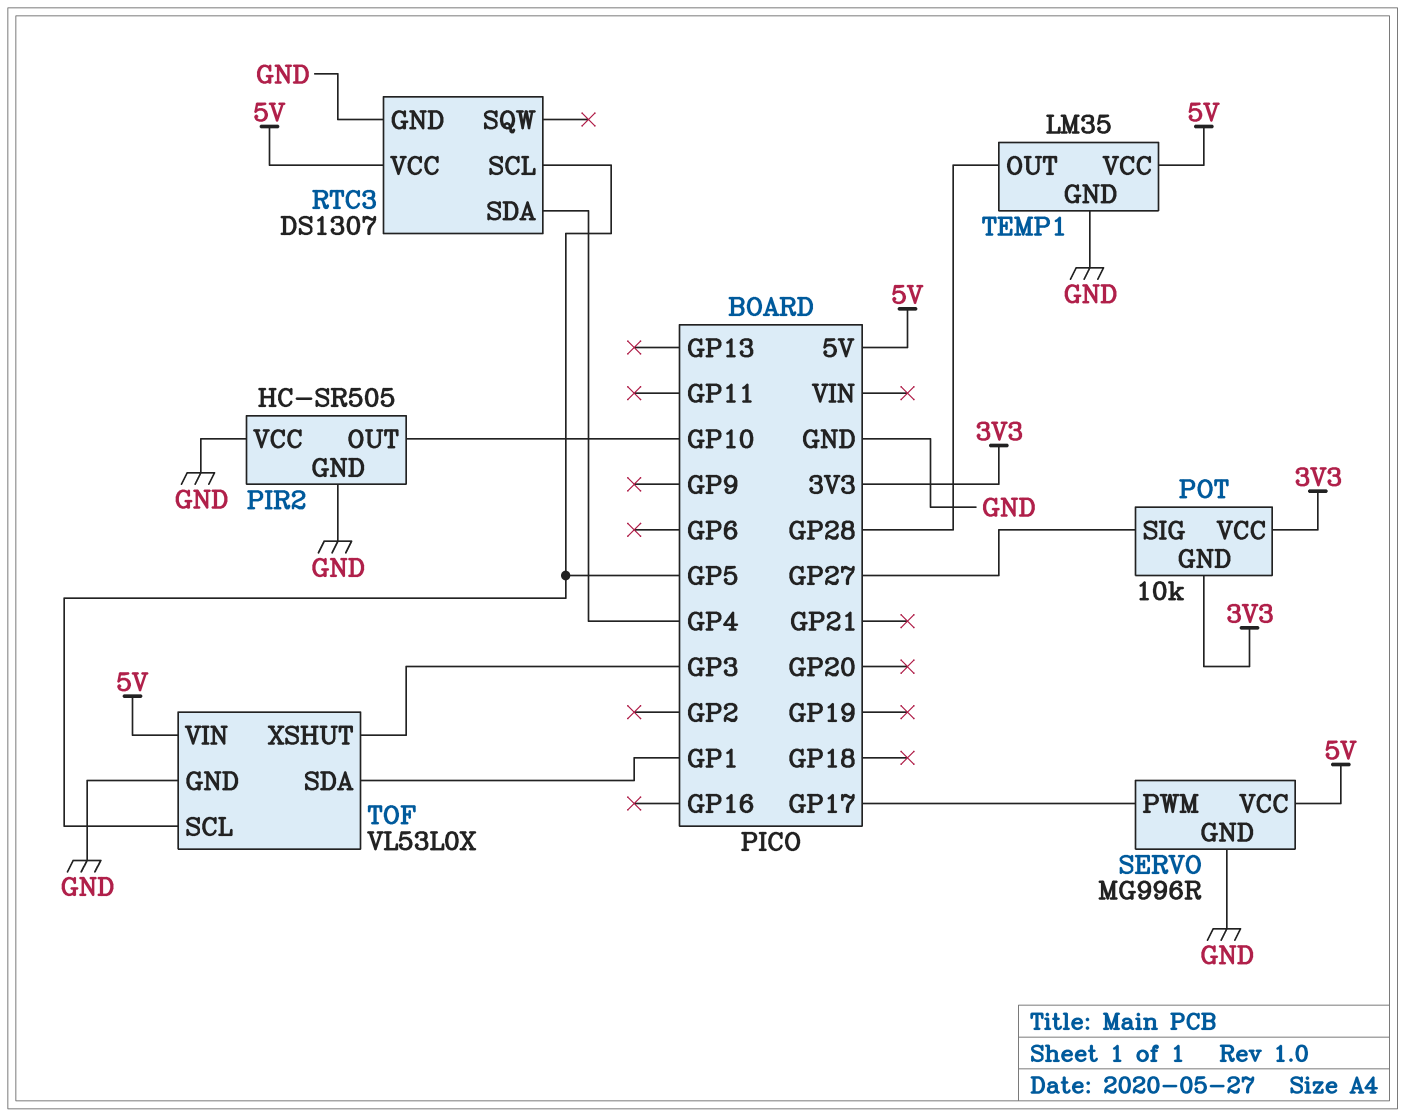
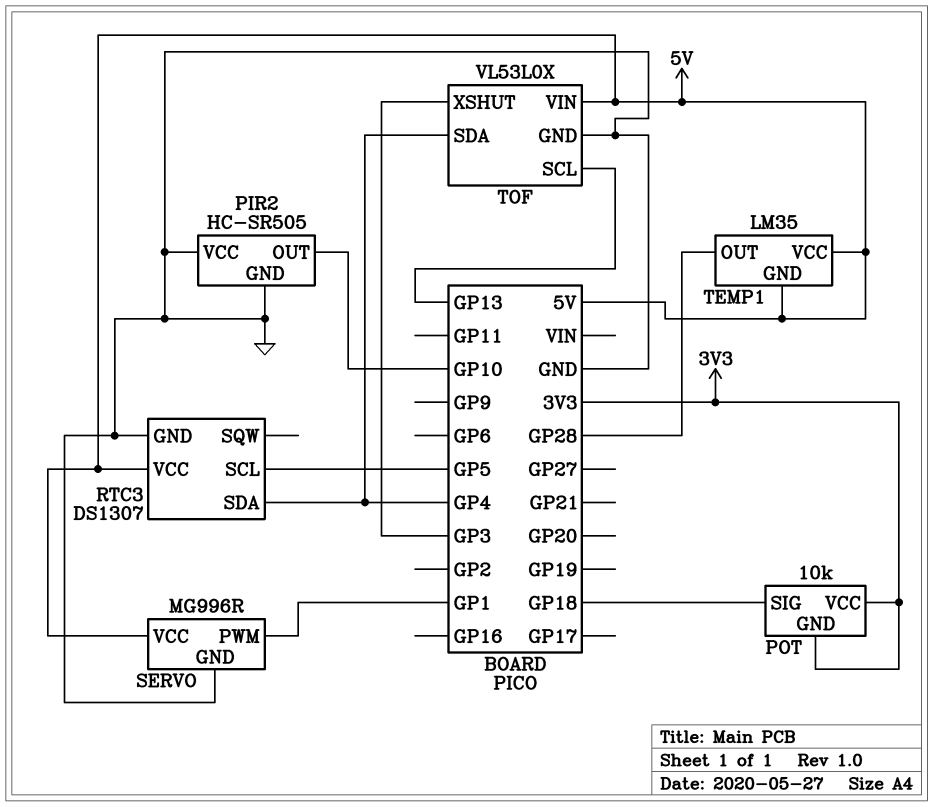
POT pin SIG: GP27 -> GP18
SERVO pin PWM: GP17 -> GP1
TEMP1 pin GND: GND -> 5V
TOF pin SCL: GP5 -> GP13
TOF pin SDA: GP1 -> GP4

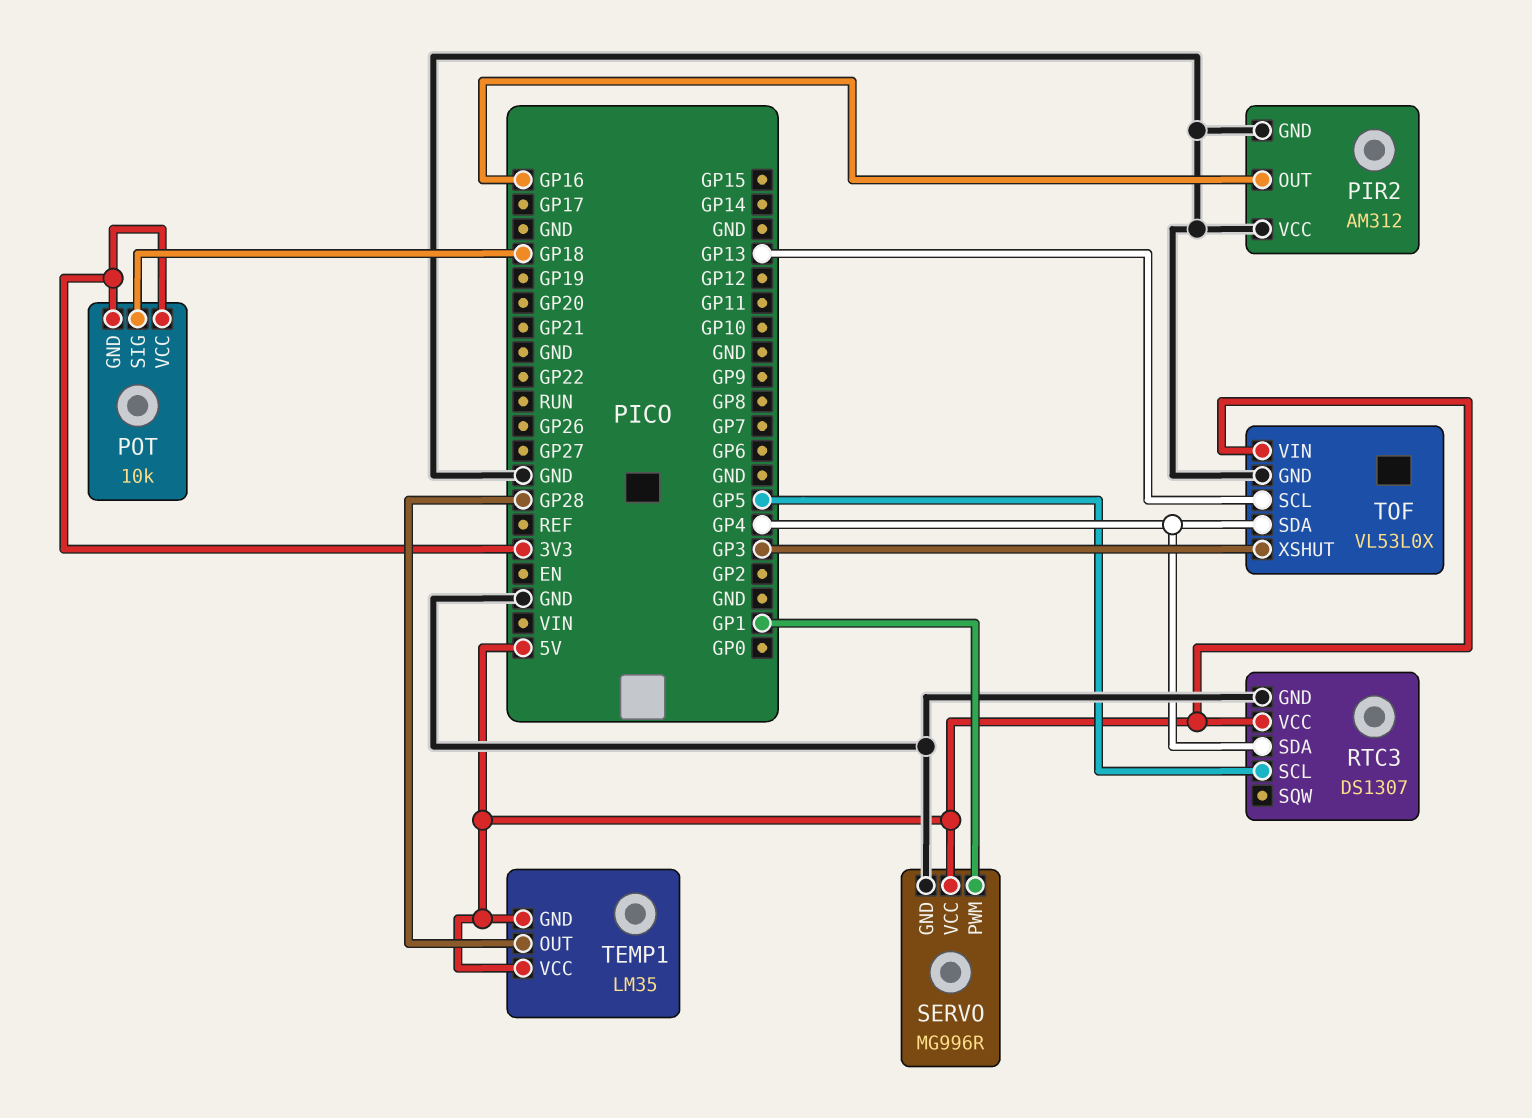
PIR2: HC-SR505 -> AM312
PIR2 pin OUT: GP10 -> GP16

